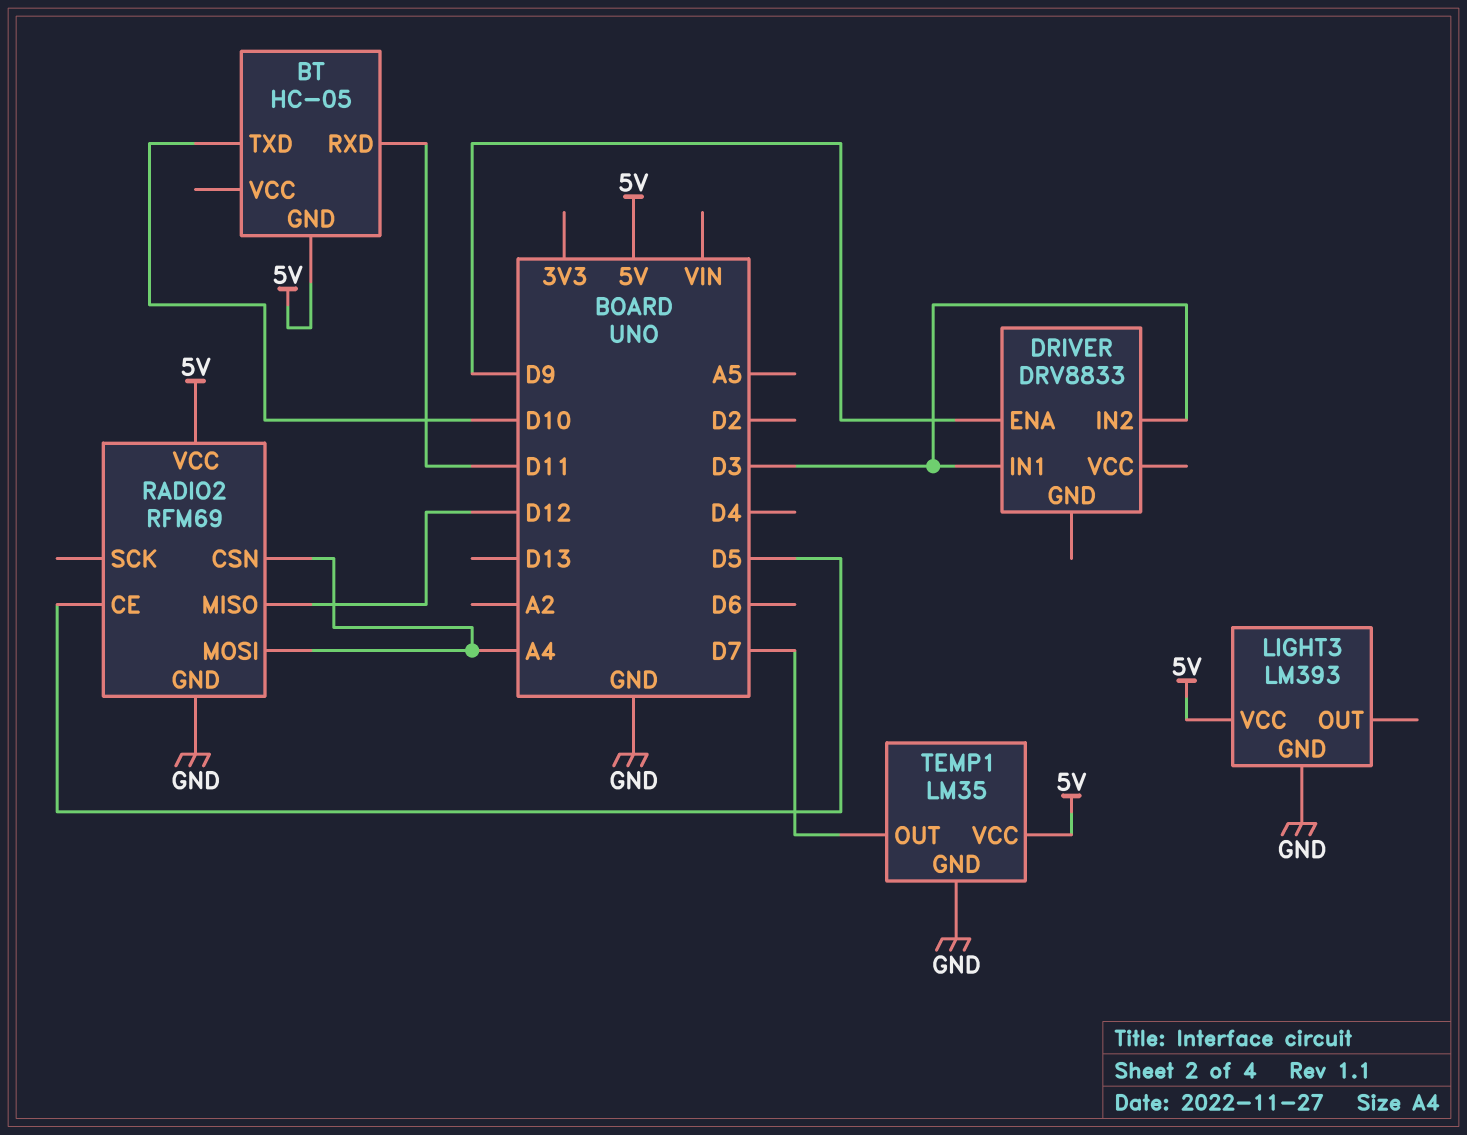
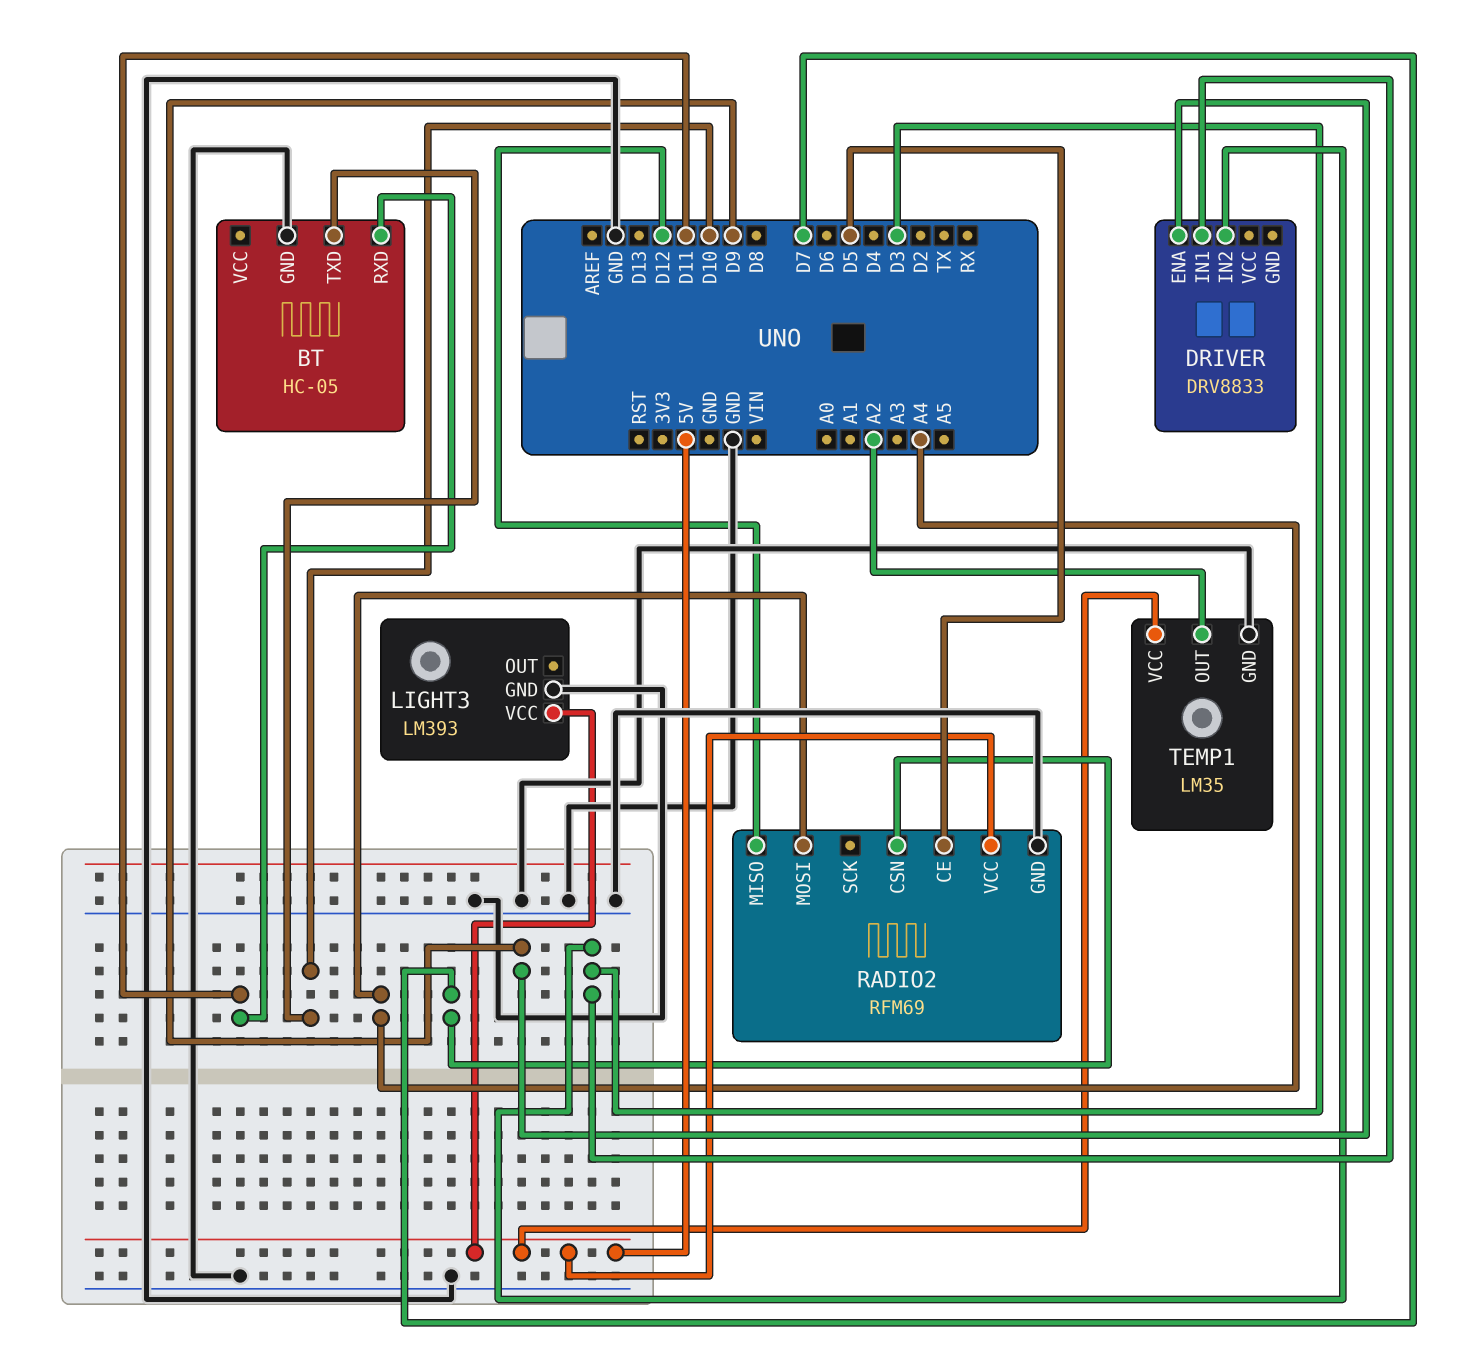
BT pin GND: 5V -> GND
RADIO2 pin CSN: A4 -> D7
TEMP1 pin OUT: D7 -> A2

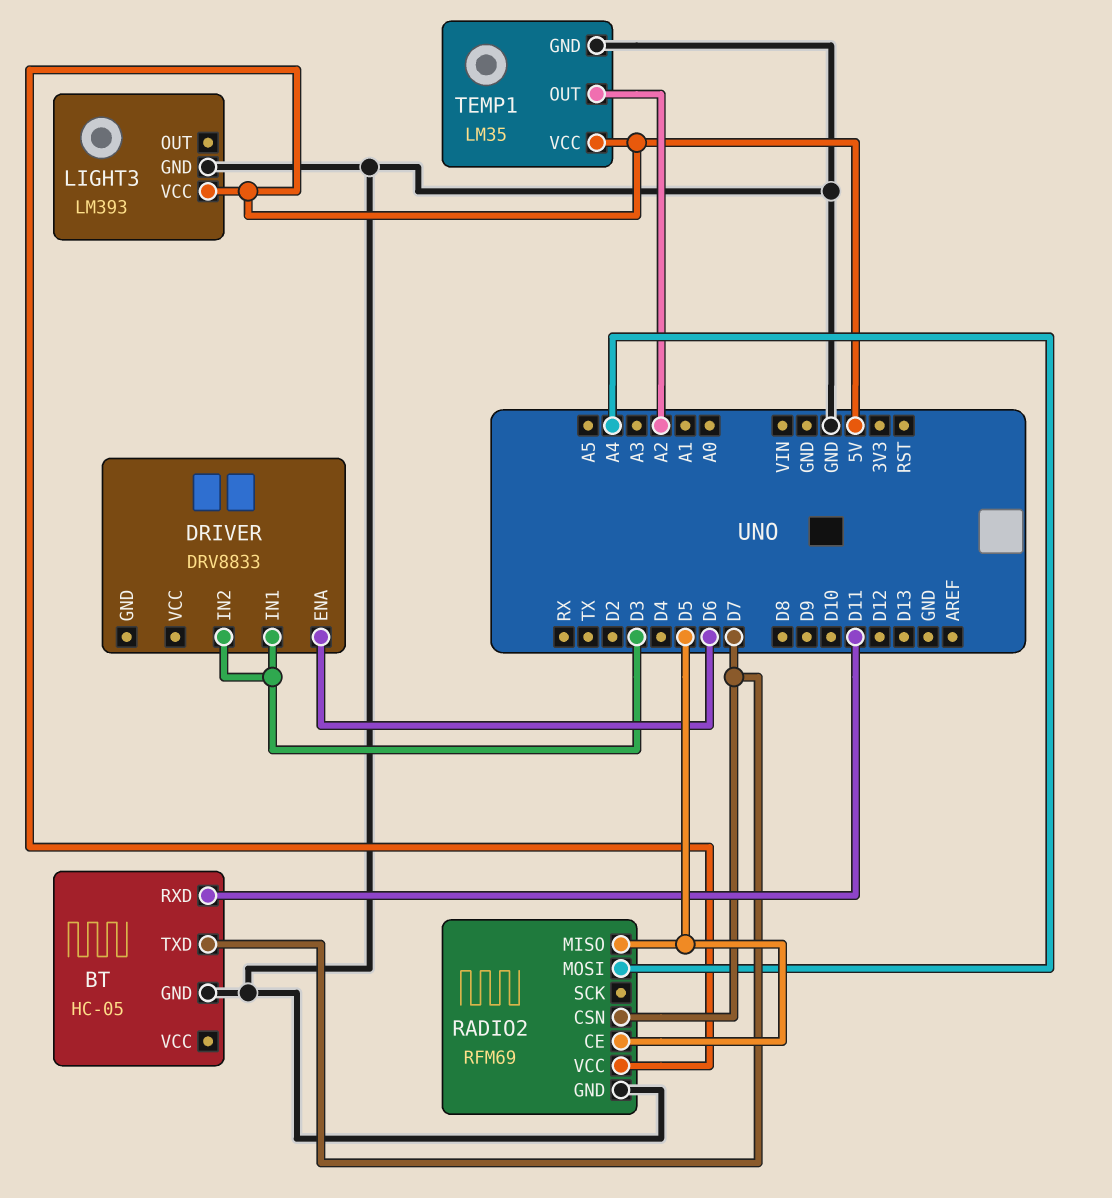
BT pin TXD: D10 -> D7
DRIVER pin ENA: D9 -> D6
RADIO2 pin MISO: D12 -> D5

